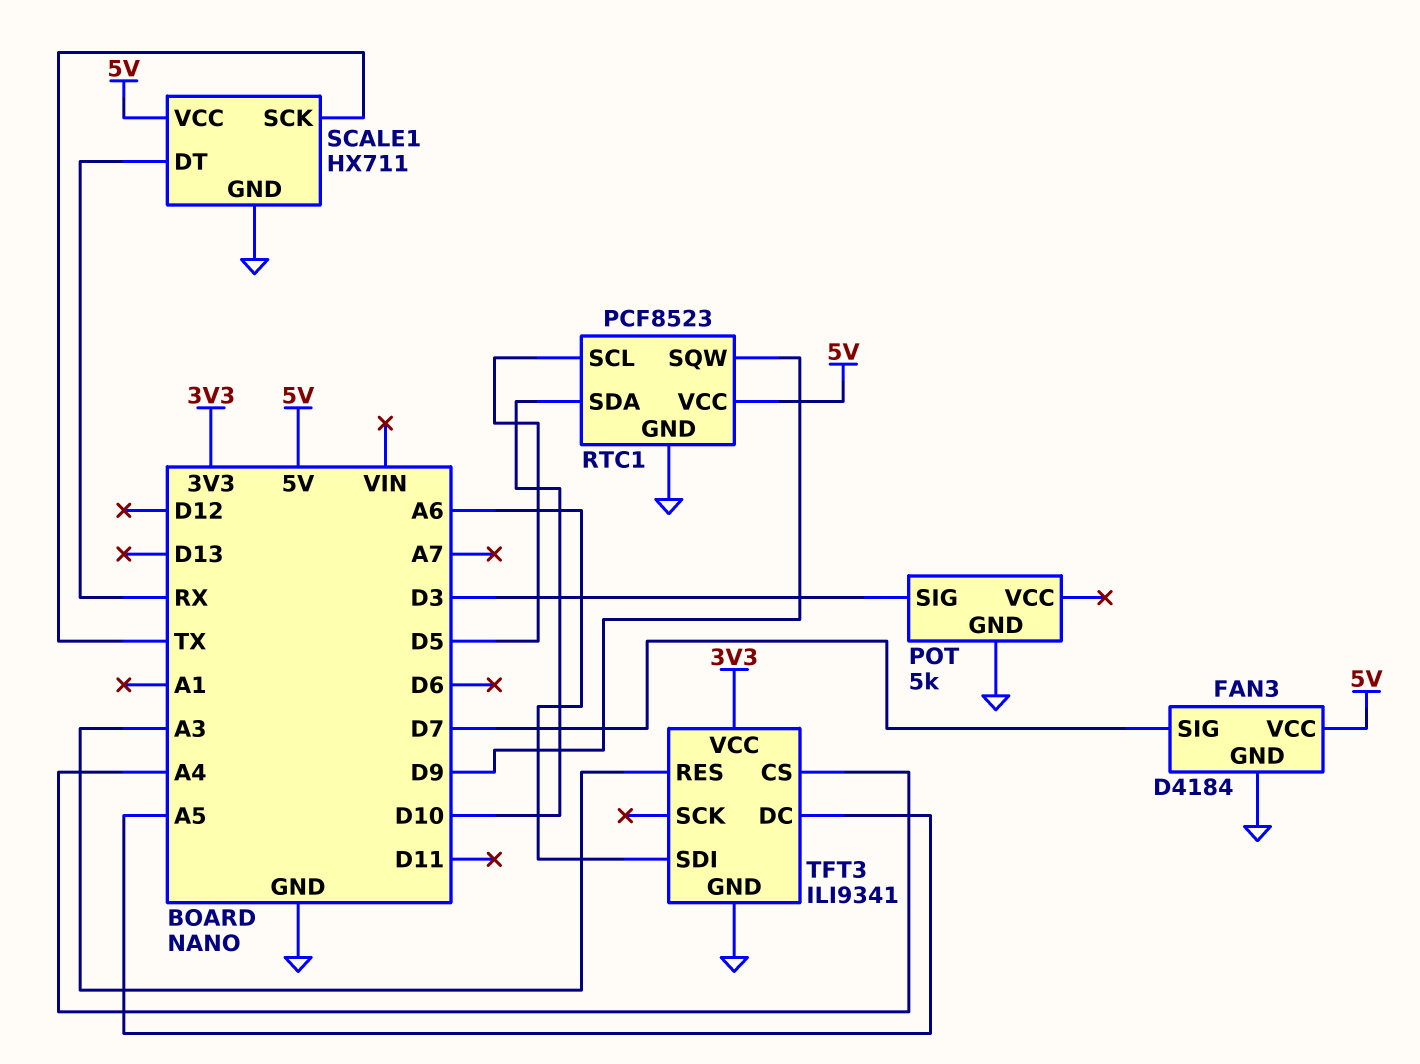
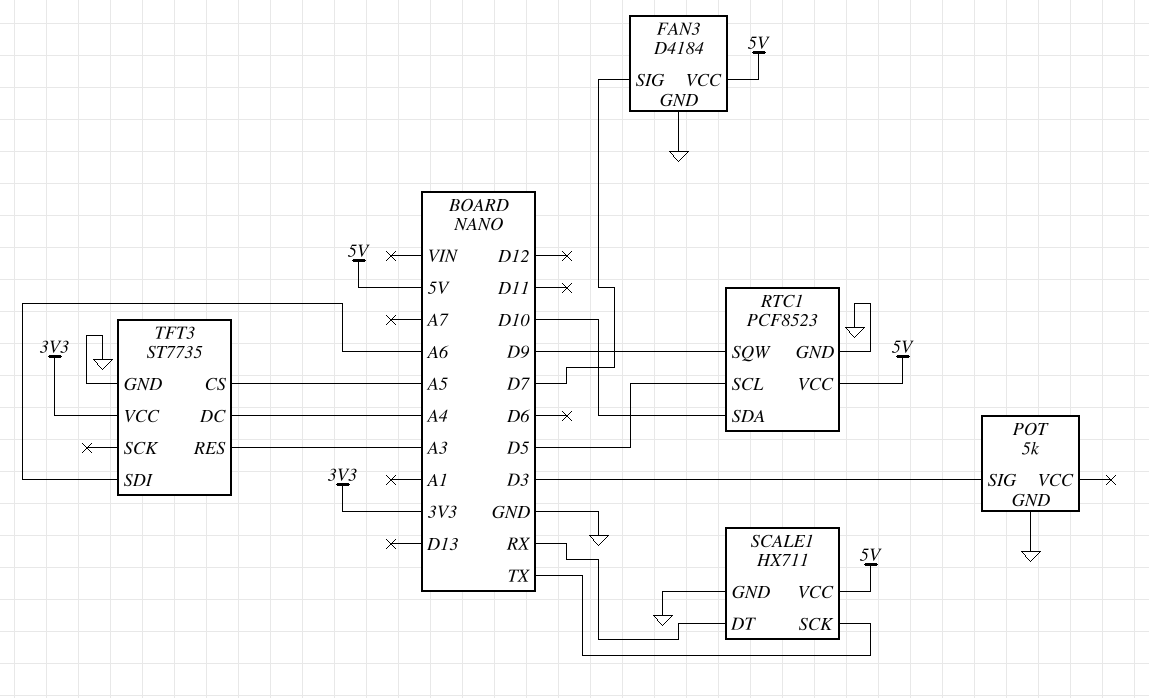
TFT3: ILI9341 -> ST7735
TFT3 pin CS: A4 -> A5
TFT3 pin DC: A5 -> A4

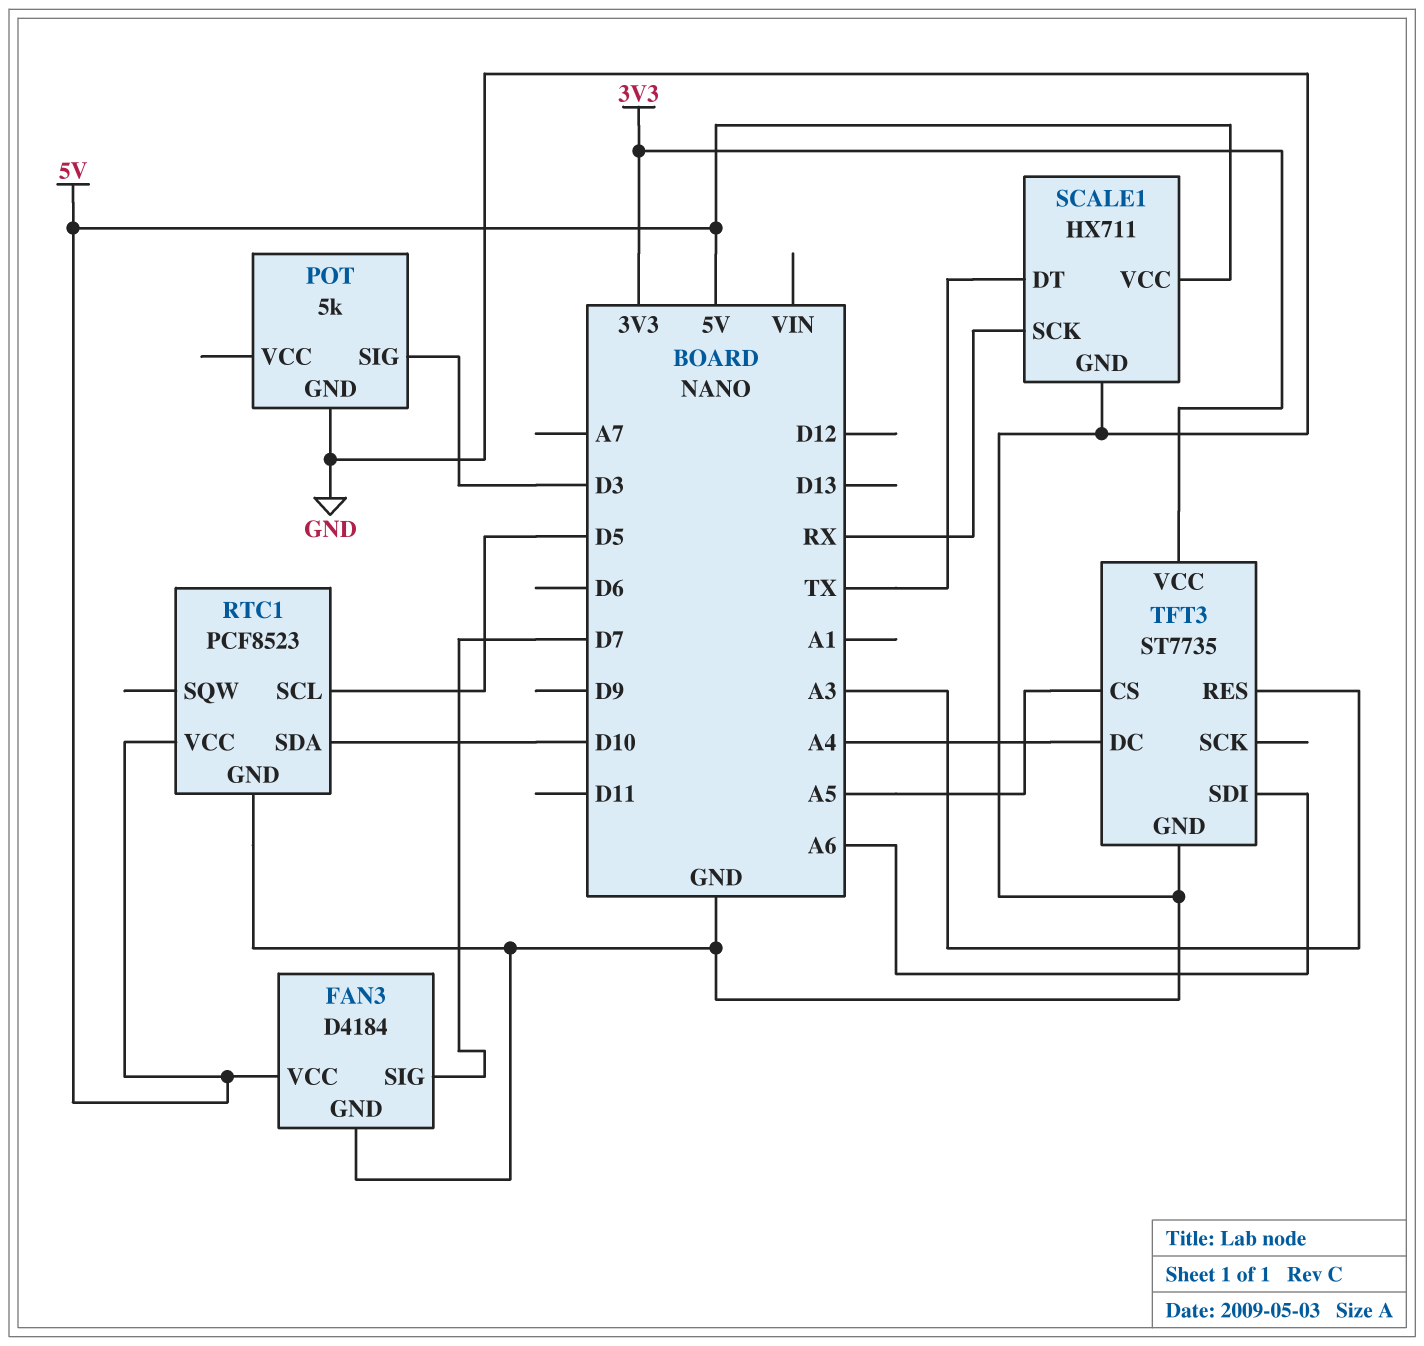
RTC1 pin SQW: D9 -> none
SCALE1 pin DT: RX -> TX
SCALE1 pin SCK: TX -> RX

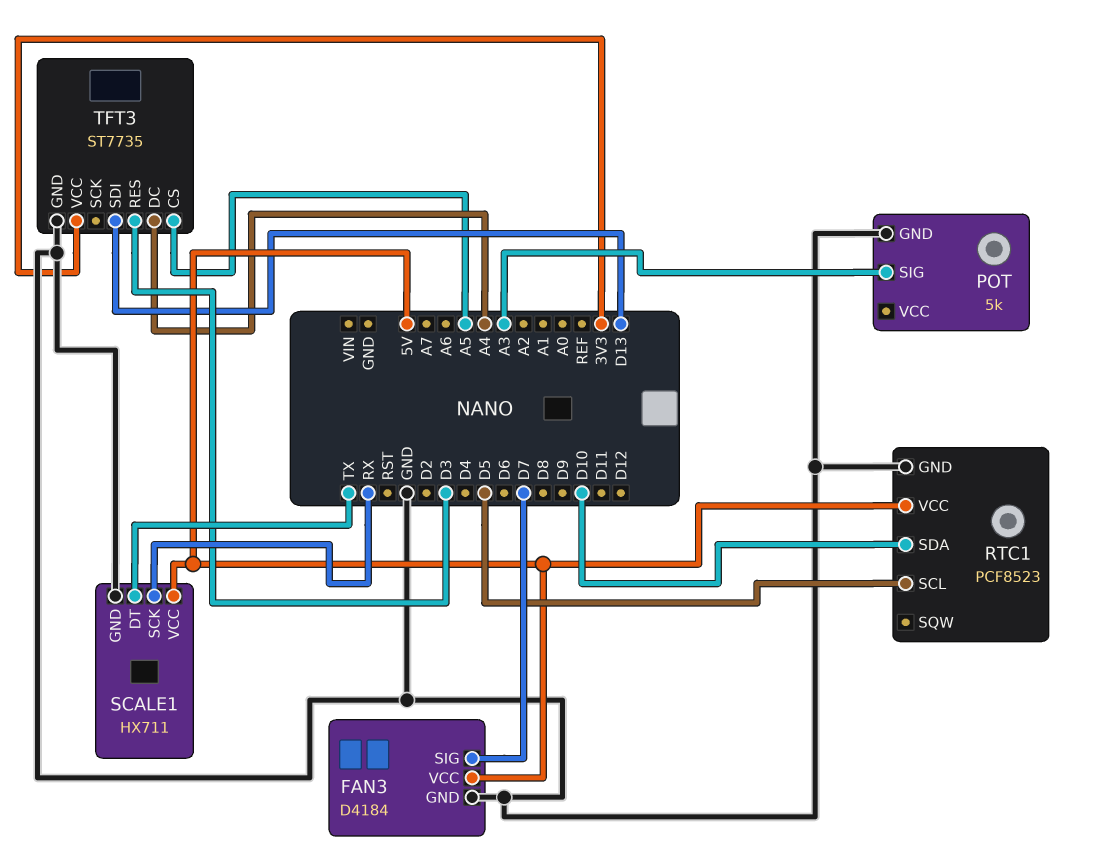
POT pin SIG: D3 -> A3
TFT3 pin RES: A3 -> D3
TFT3 pin SDI: A6 -> D13

